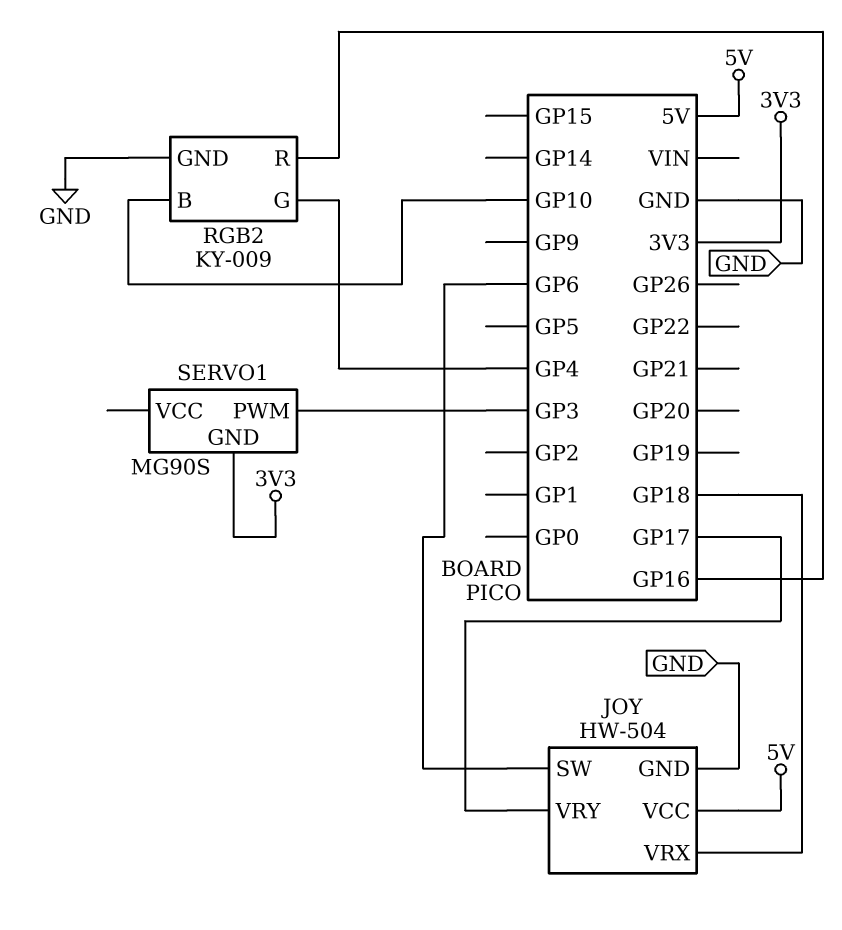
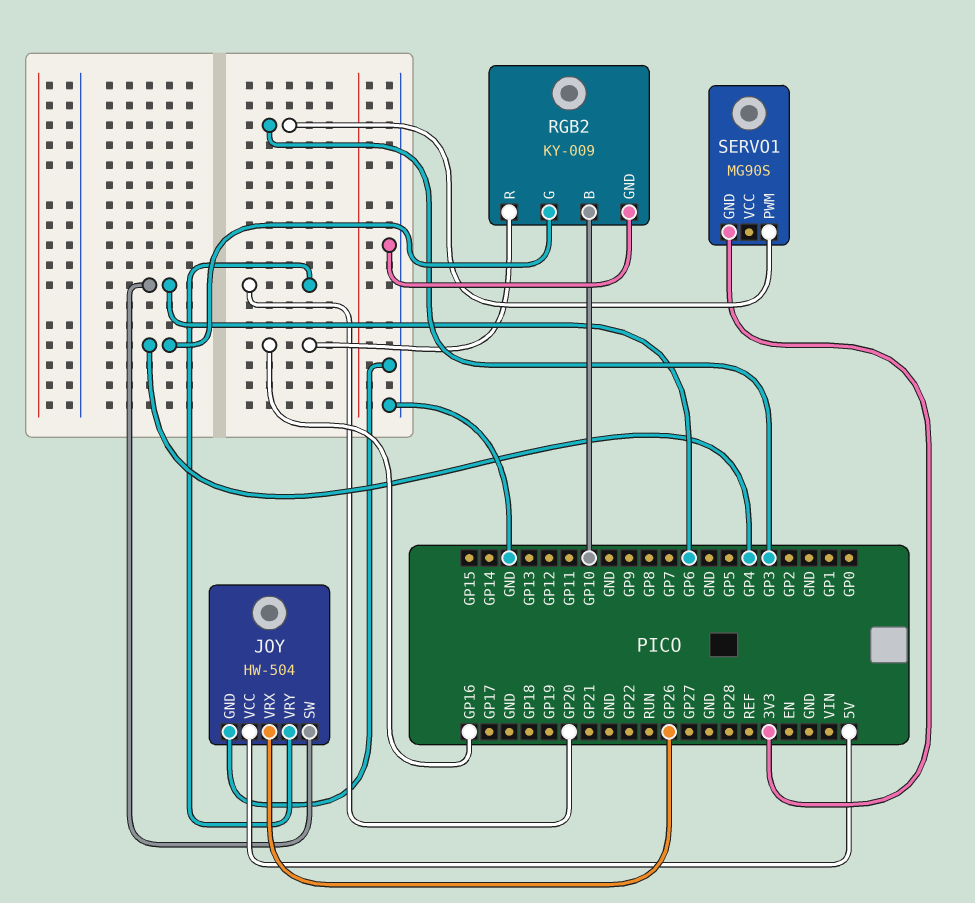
JOY pin VRX: GP18 -> GP26
JOY pin VRY: GP17 -> GP20

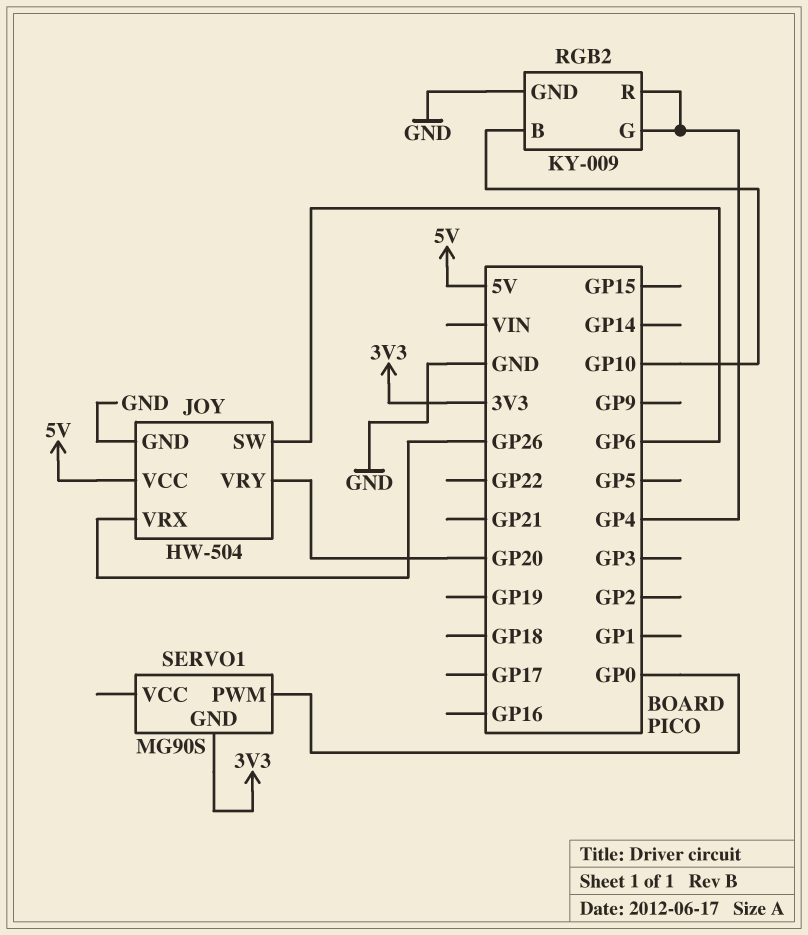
RGB2 pin R: GP16 -> GP4
SERVO1 pin PWM: GP3 -> GP0

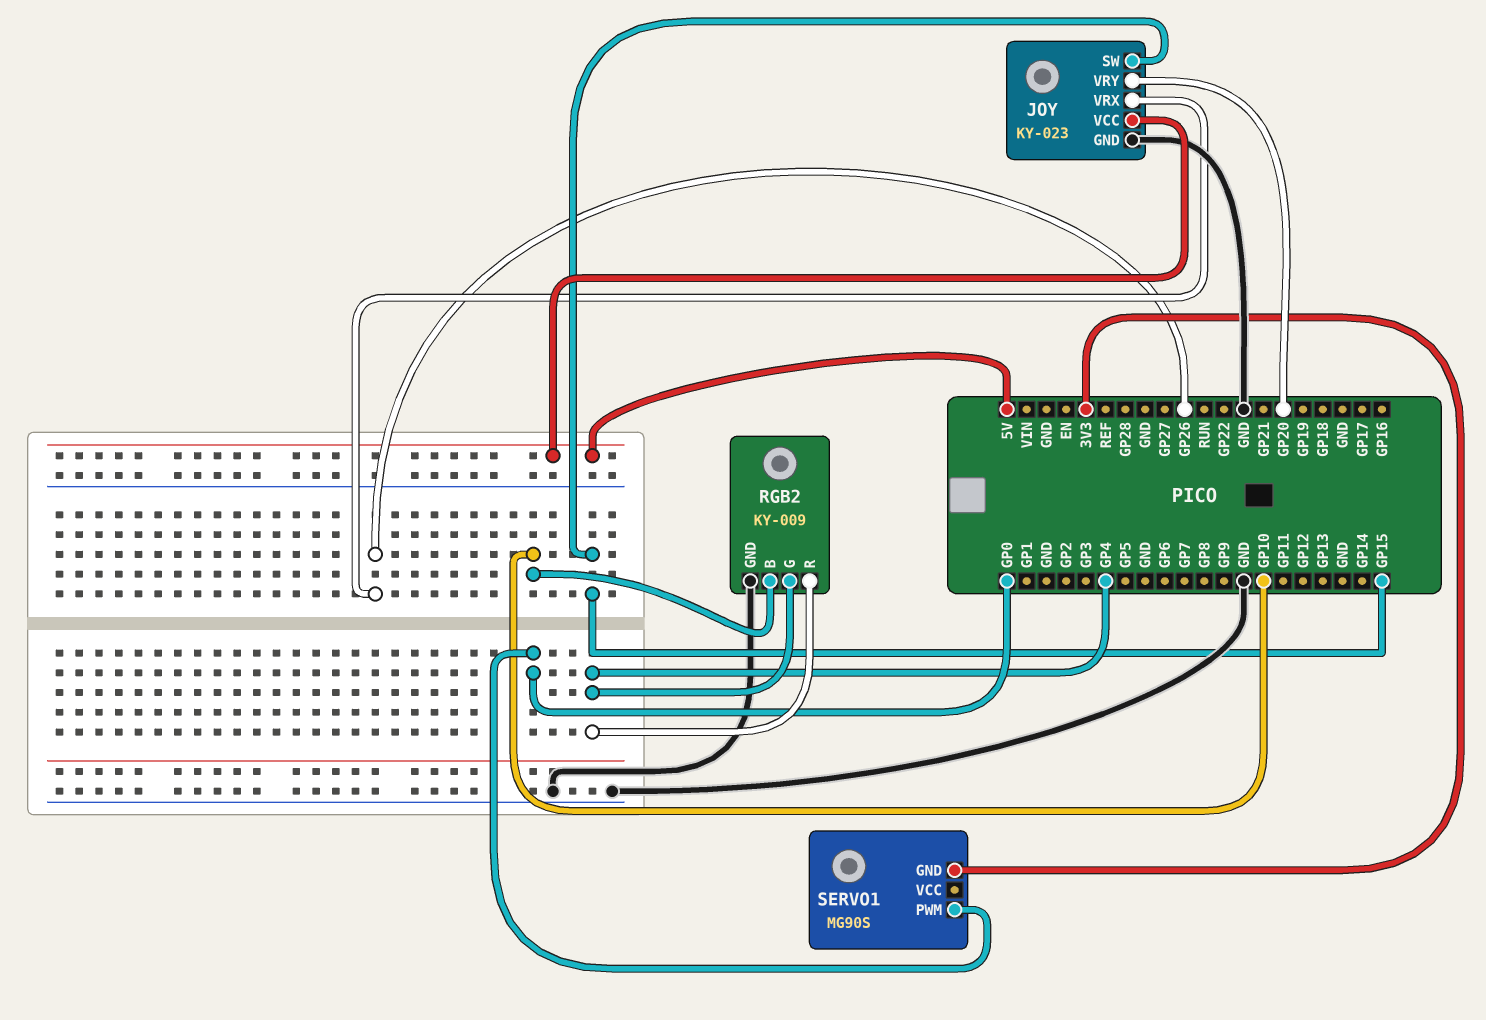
JOY: HW-504 -> KY-023
JOY pin SW: GP6 -> GP15

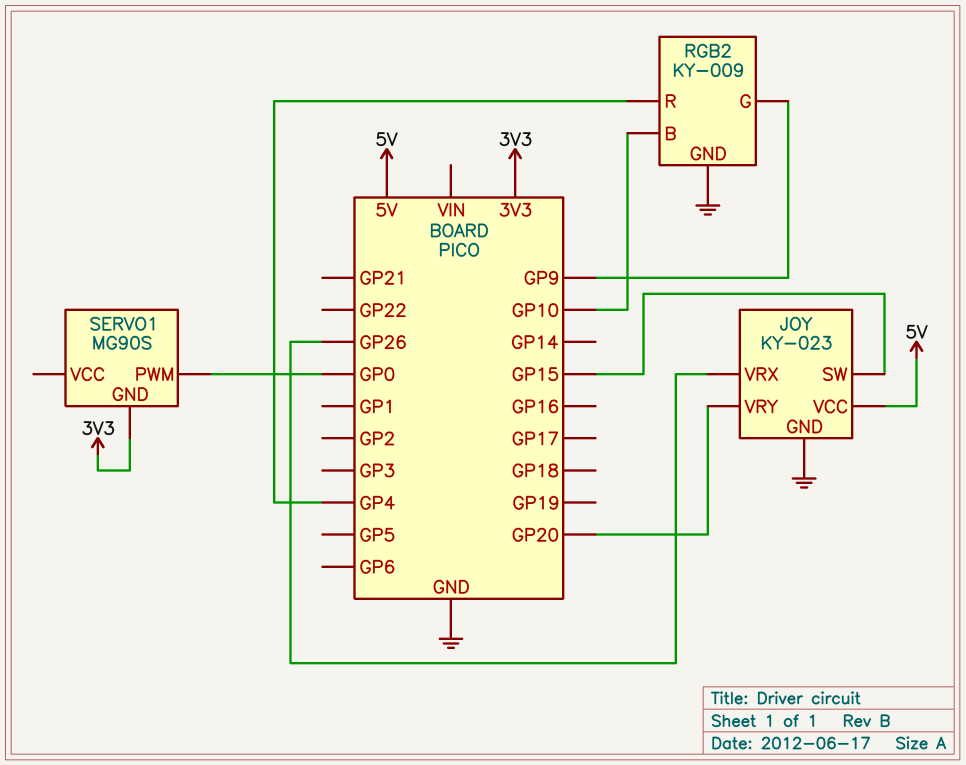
RGB2 pin G: GP4 -> GP9

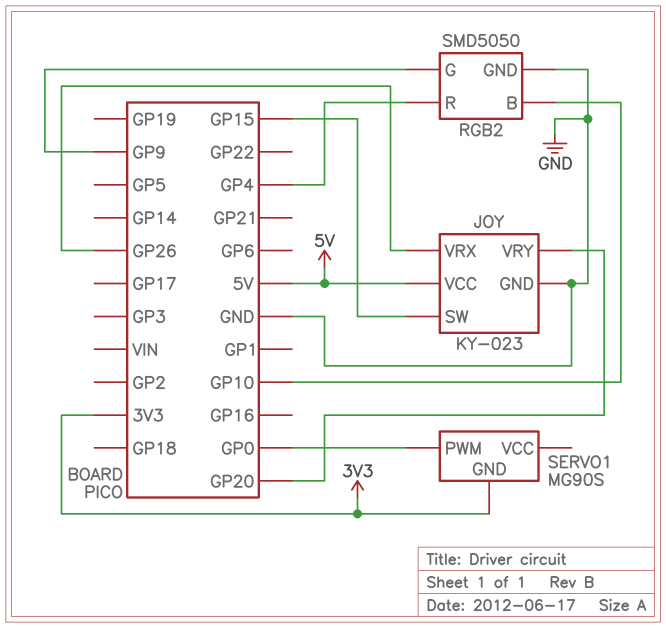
RGB2: KY-009 -> SMD5050

